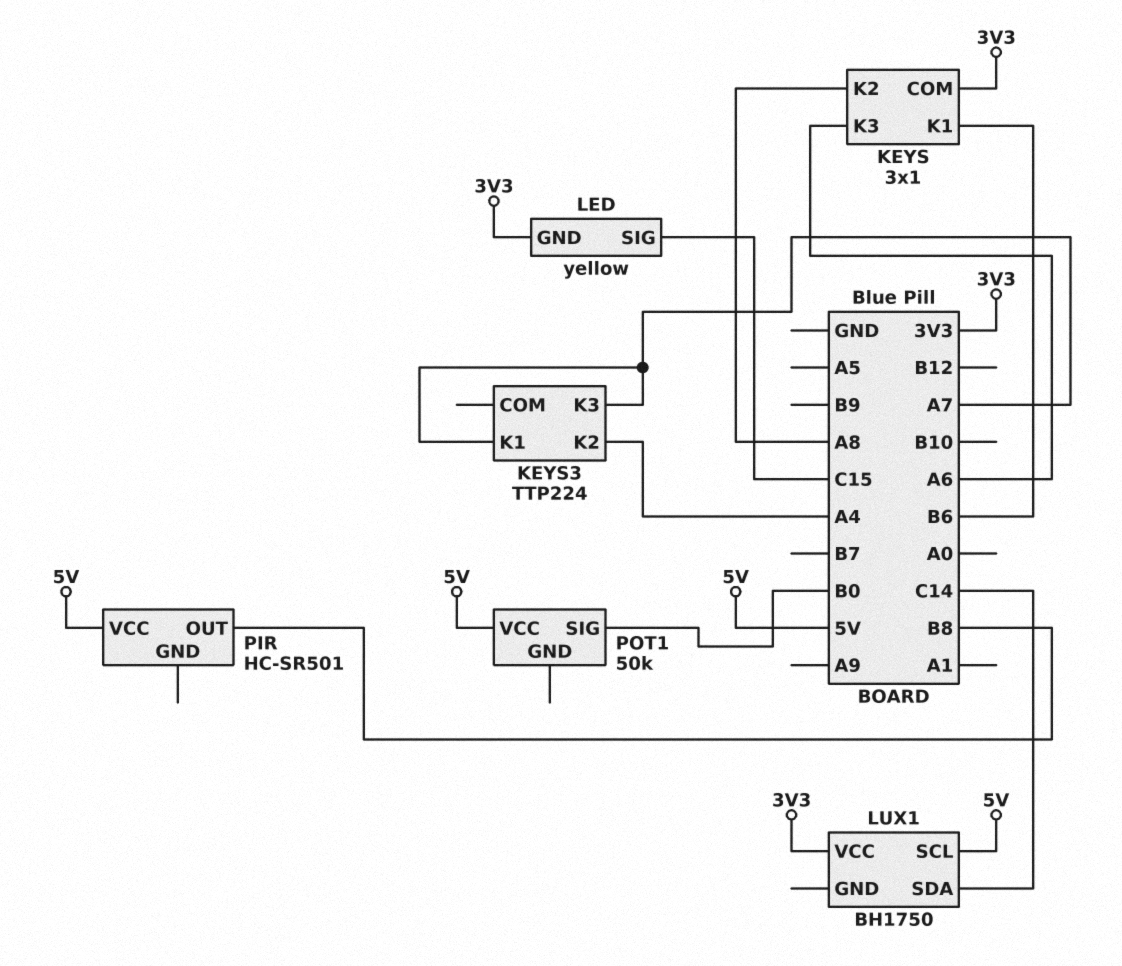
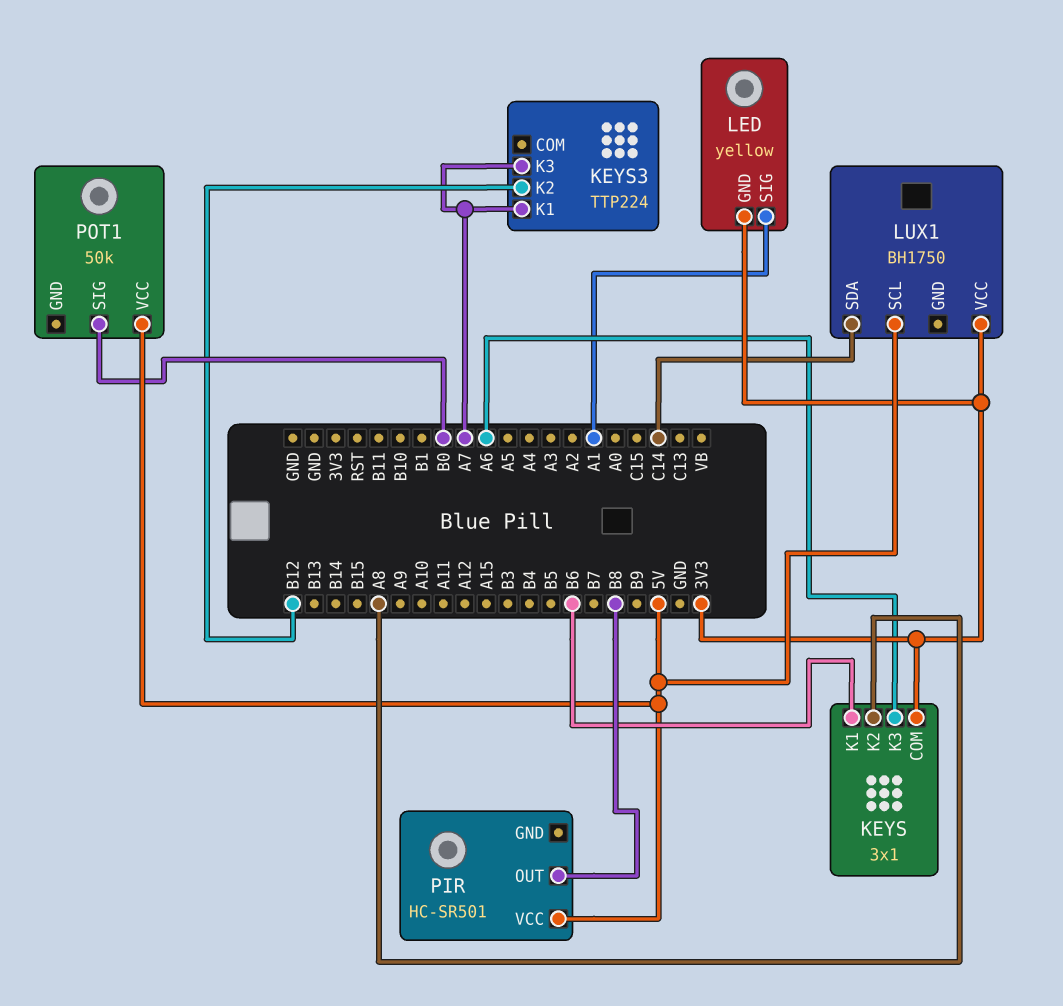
KEYS3 pin K2: A4 -> B12
LED pin SIG: C15 -> A1

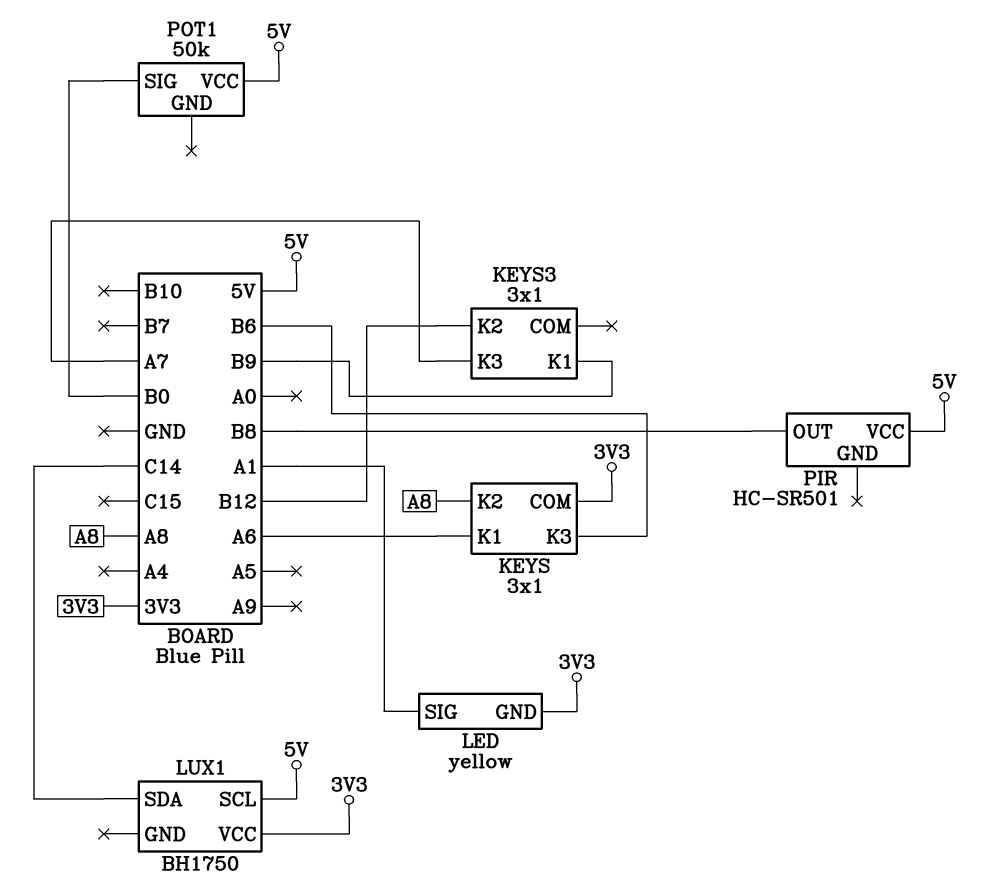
KEYS pin K1: B6 -> A6
KEYS pin K3: A6 -> B6
KEYS3: TTP224 -> 3x1
KEYS3 pin K1: A7 -> B9

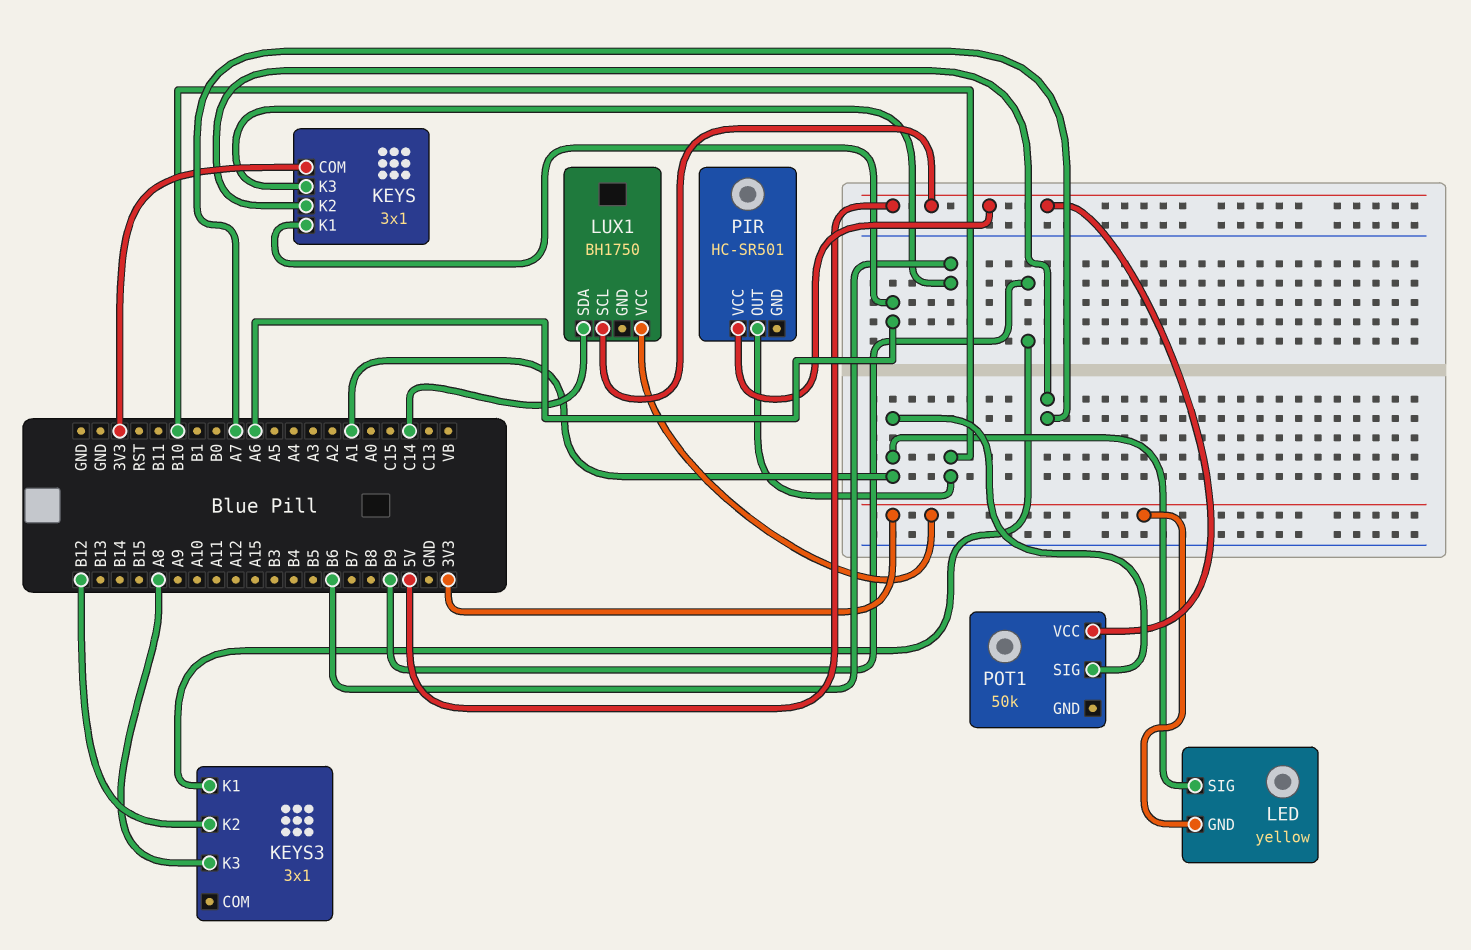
KEYS pin K2: A8 -> A7
KEYS3 pin K3: A7 -> A8
PIR pin OUT: B8 -> B10
POT1 pin SIG: B0 -> A1

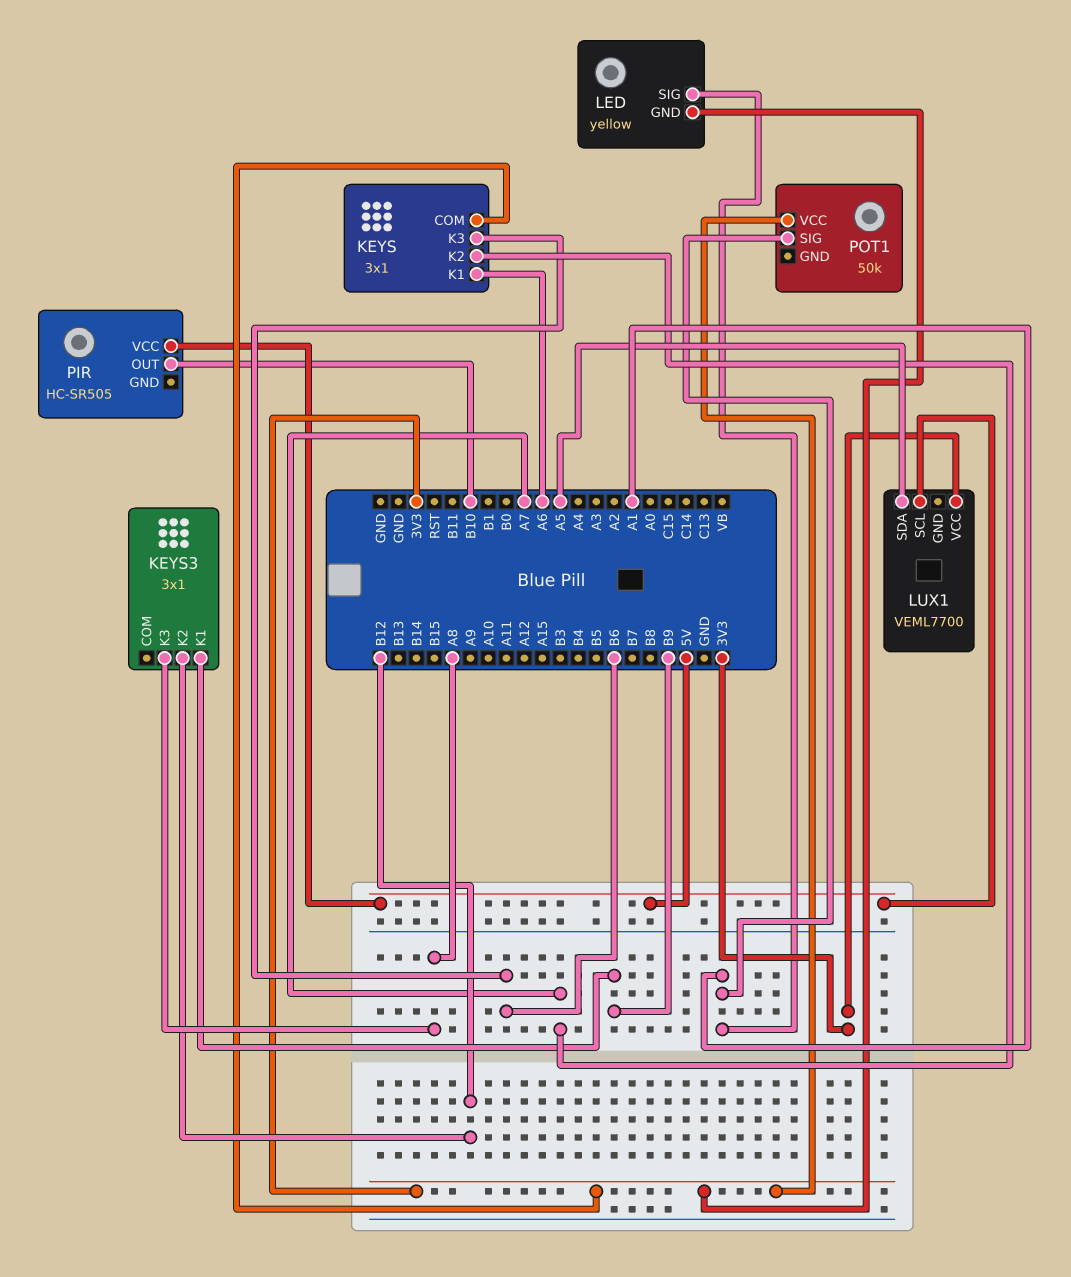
LUX1: BH1750 -> VEML7700
LUX1 pin SDA: C14 -> A5
PIR: HC-SR501 -> HC-SR505
POT1 pin VCC: 5V -> 3V3

